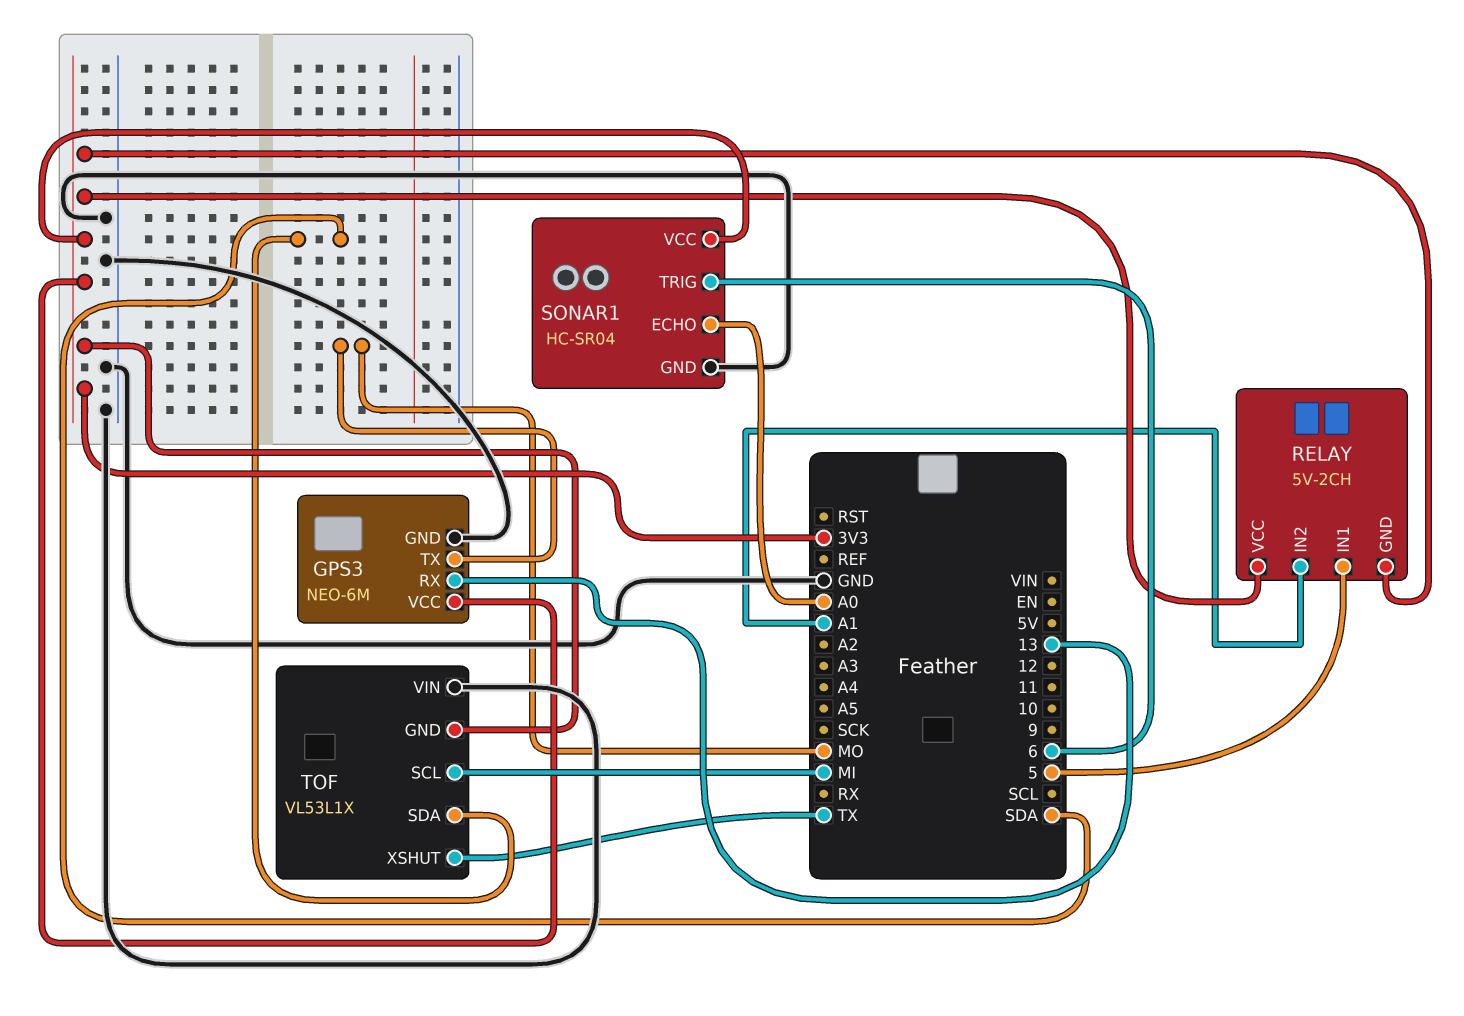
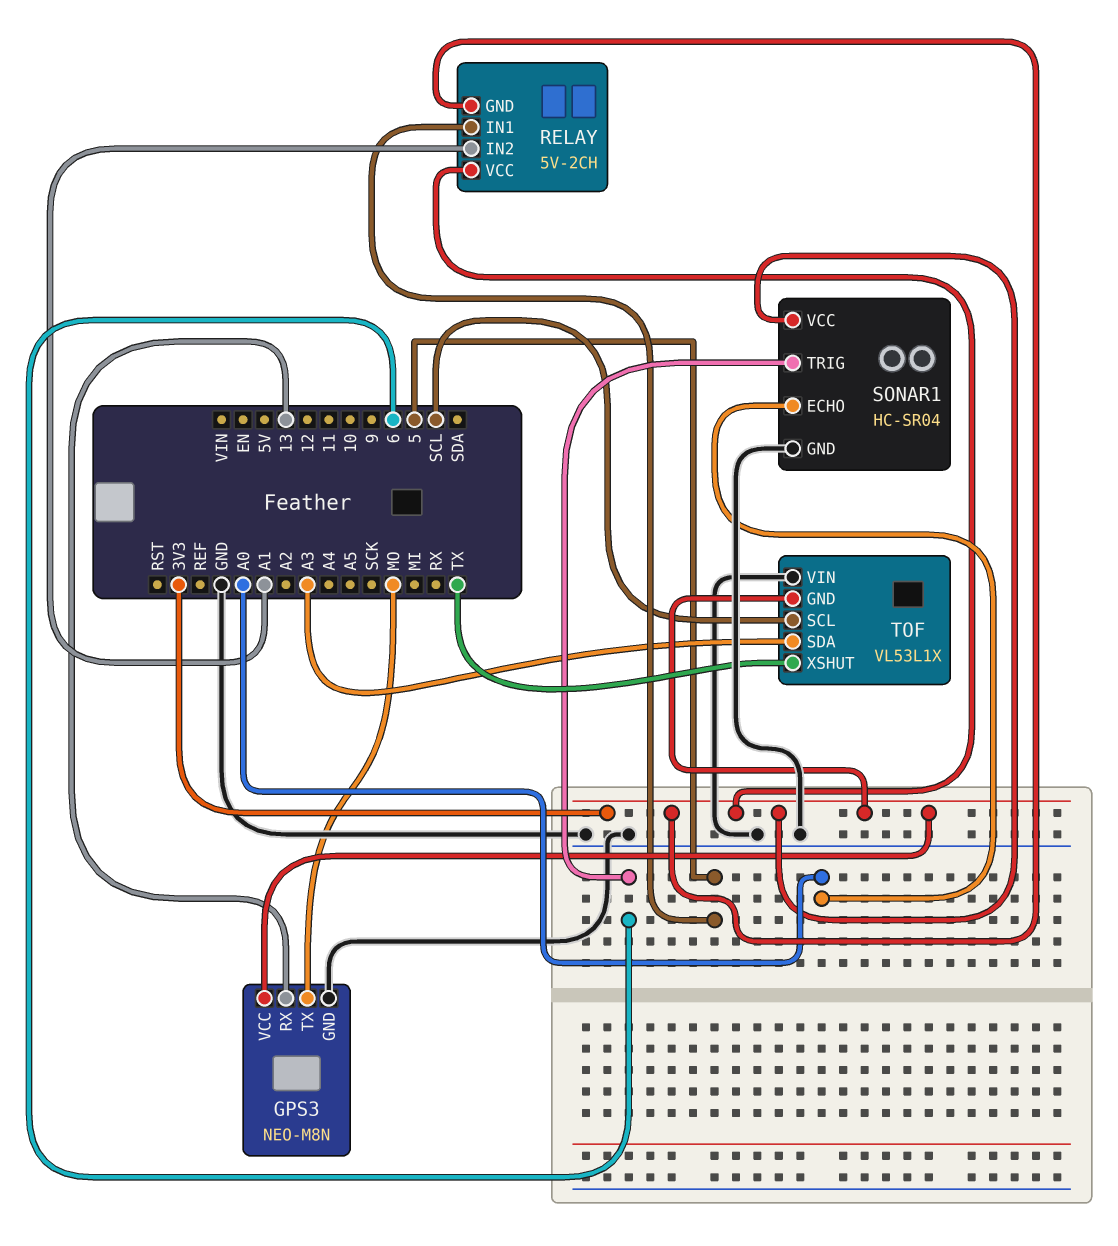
GPS3: NEO-6M -> NEO-M8N
TOF pin SCL: MI -> SCL
TOF pin SDA: SDA -> A3

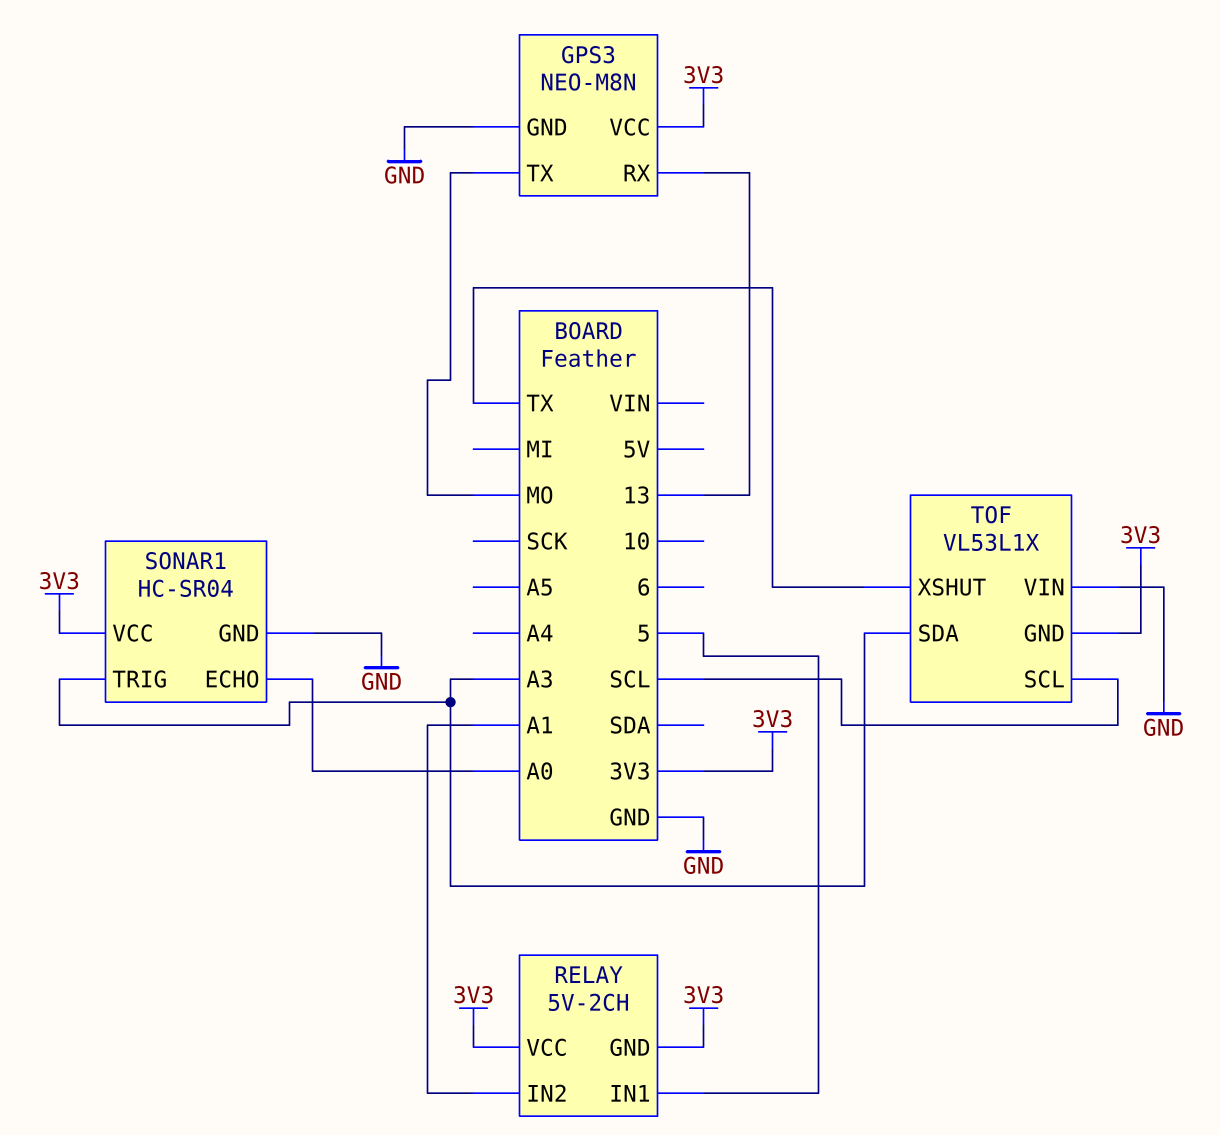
SONAR1 pin TRIG: 6 -> A3

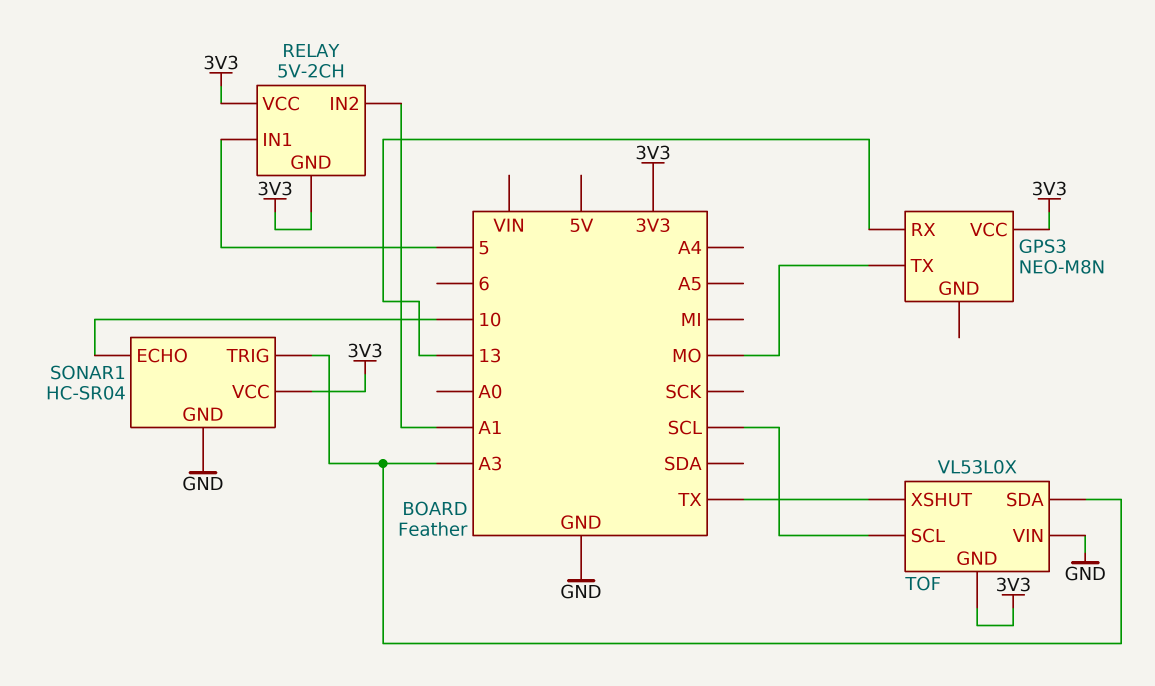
GPS3 pin GND: GND -> none
SONAR1 pin ECHO: A0 -> 10
TOF: VL53L1X -> VL53L0X

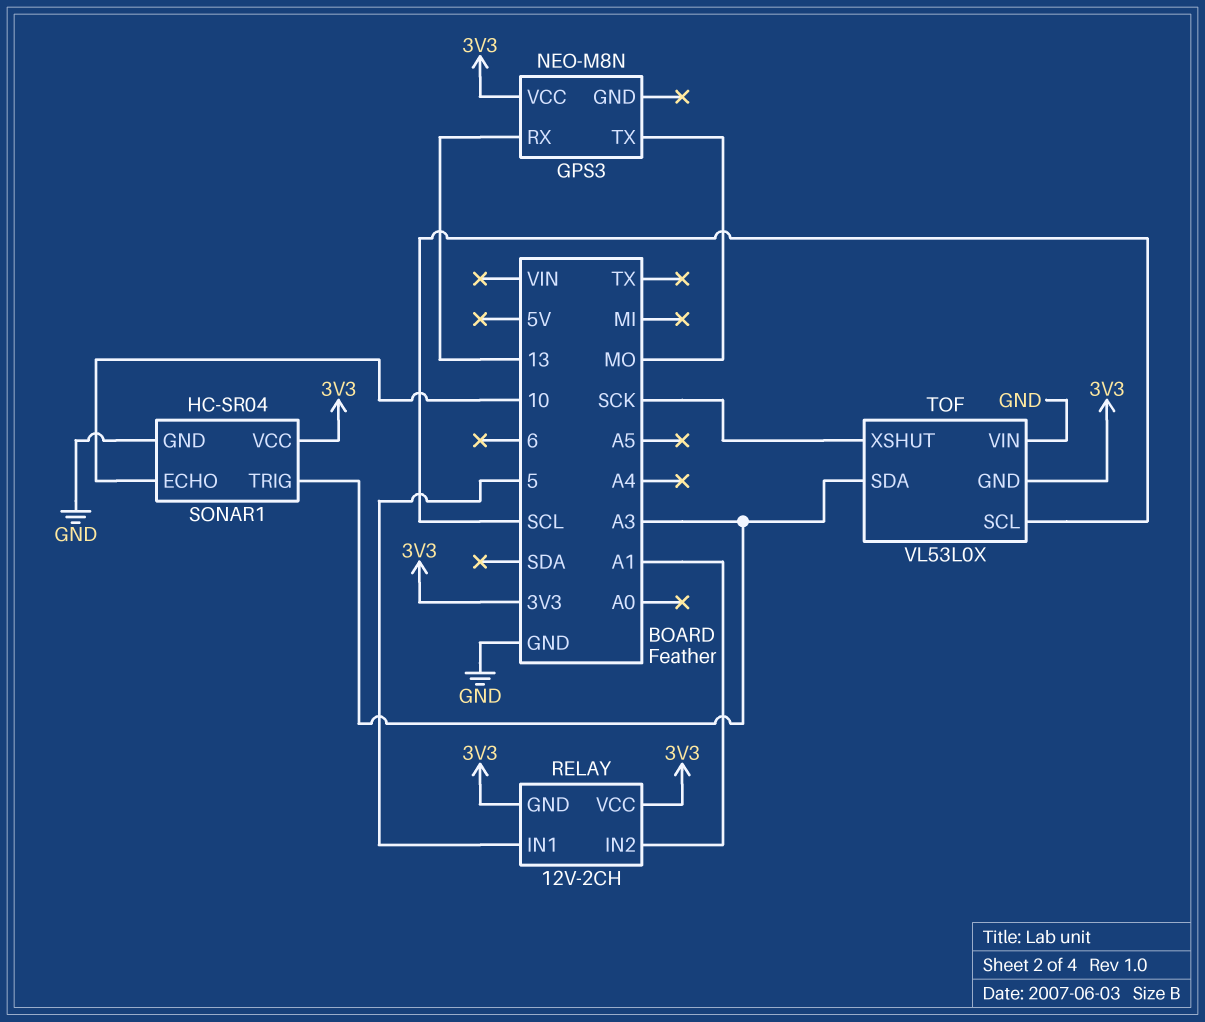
RELAY: 5V-2CH -> 12V-2CH
TOF pin XSHUT: TX -> SCK

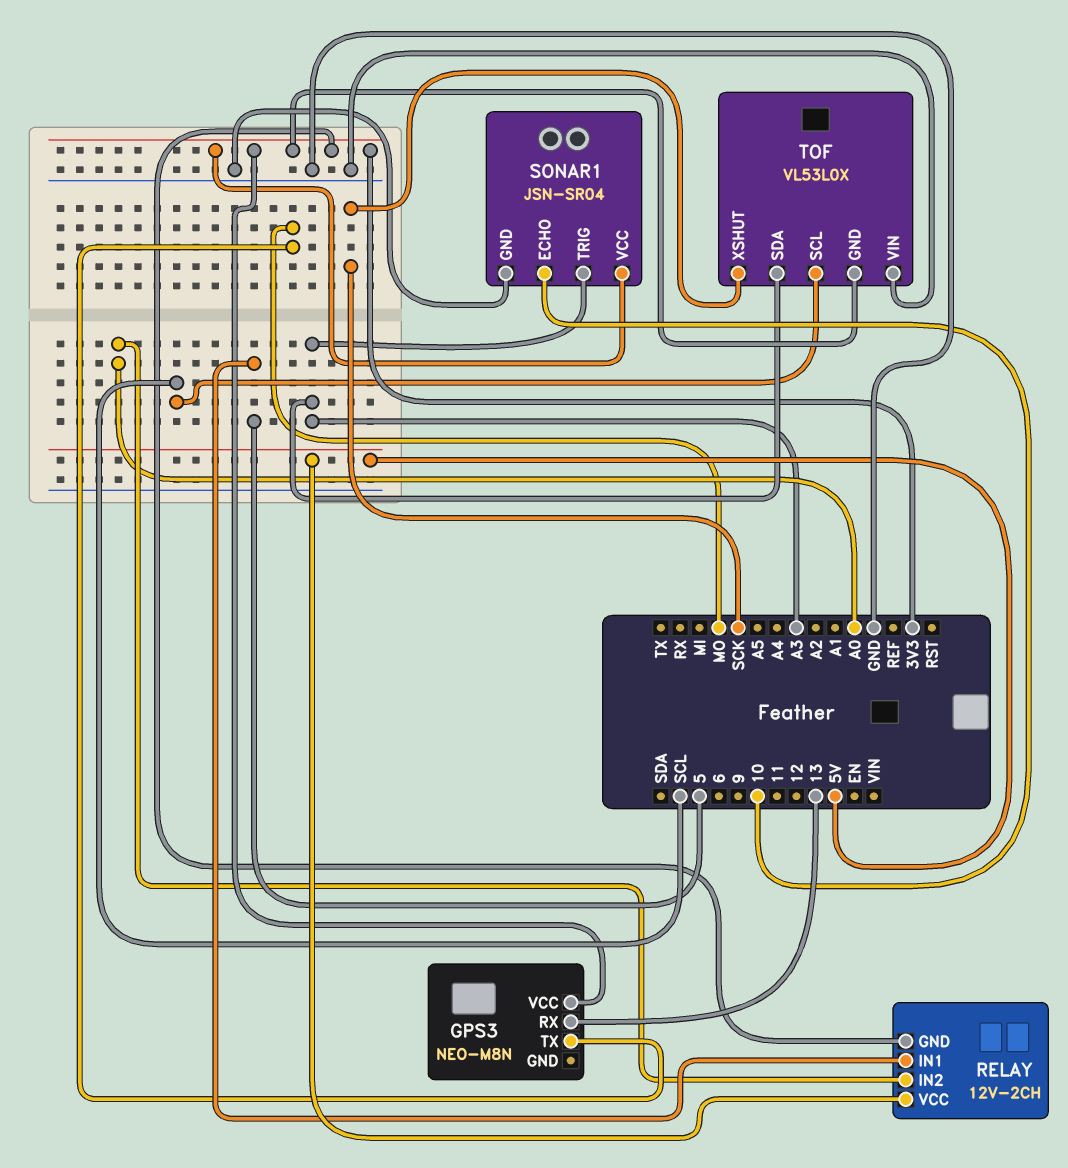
RELAY pin IN2: A1 -> A0
RELAY pin VCC: 3V3 -> 5V
SONAR1: HC-SR04 -> JSN-SR04

